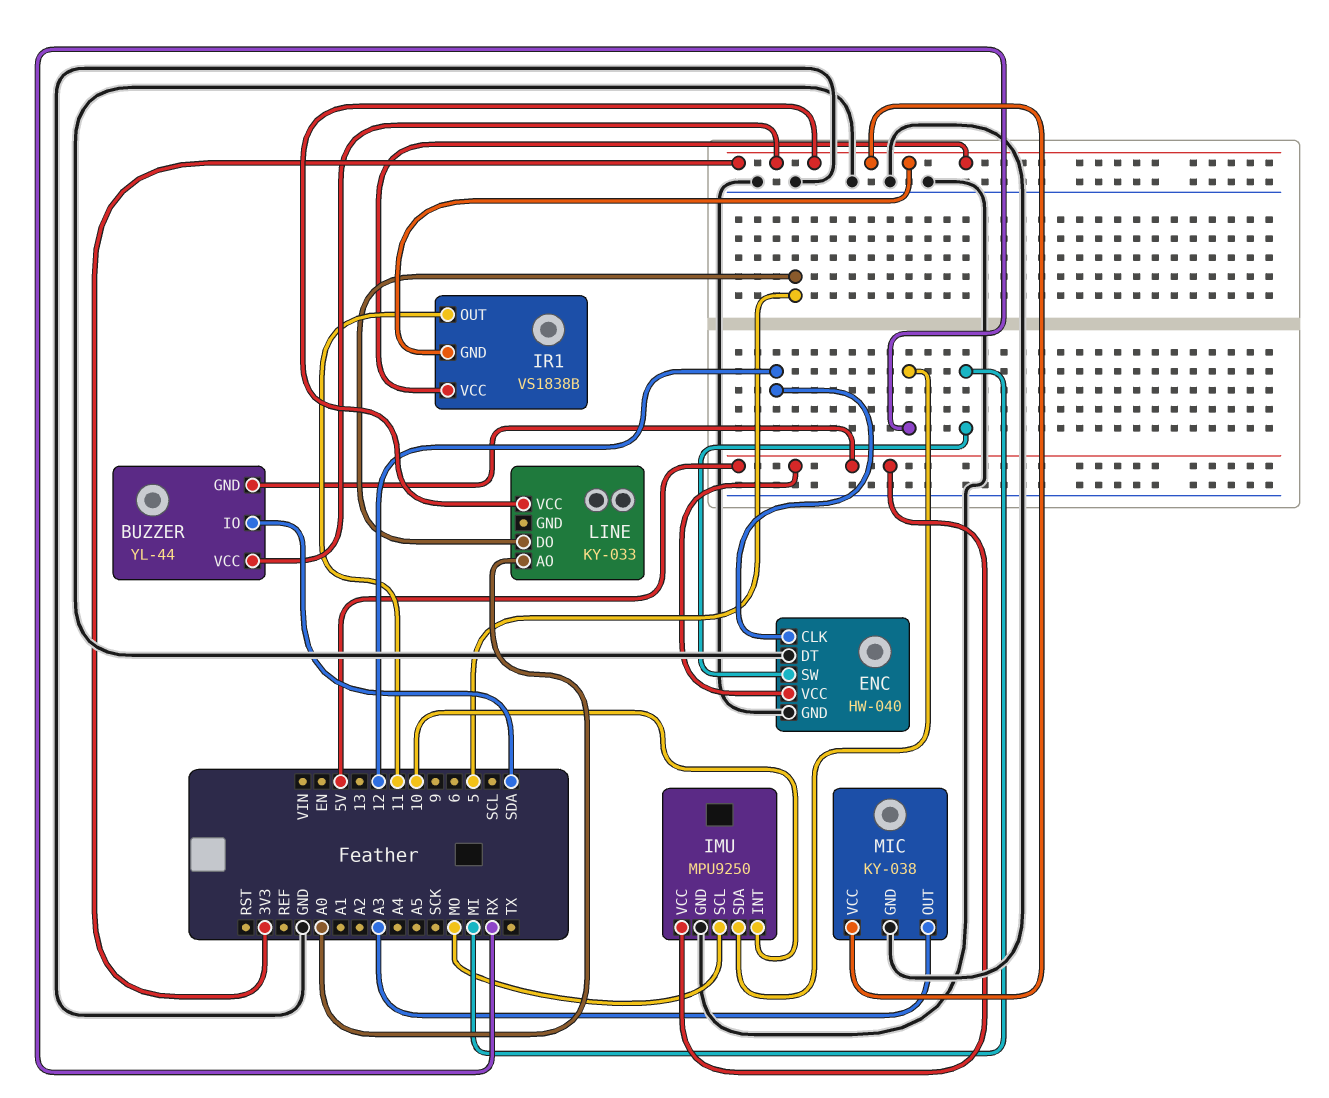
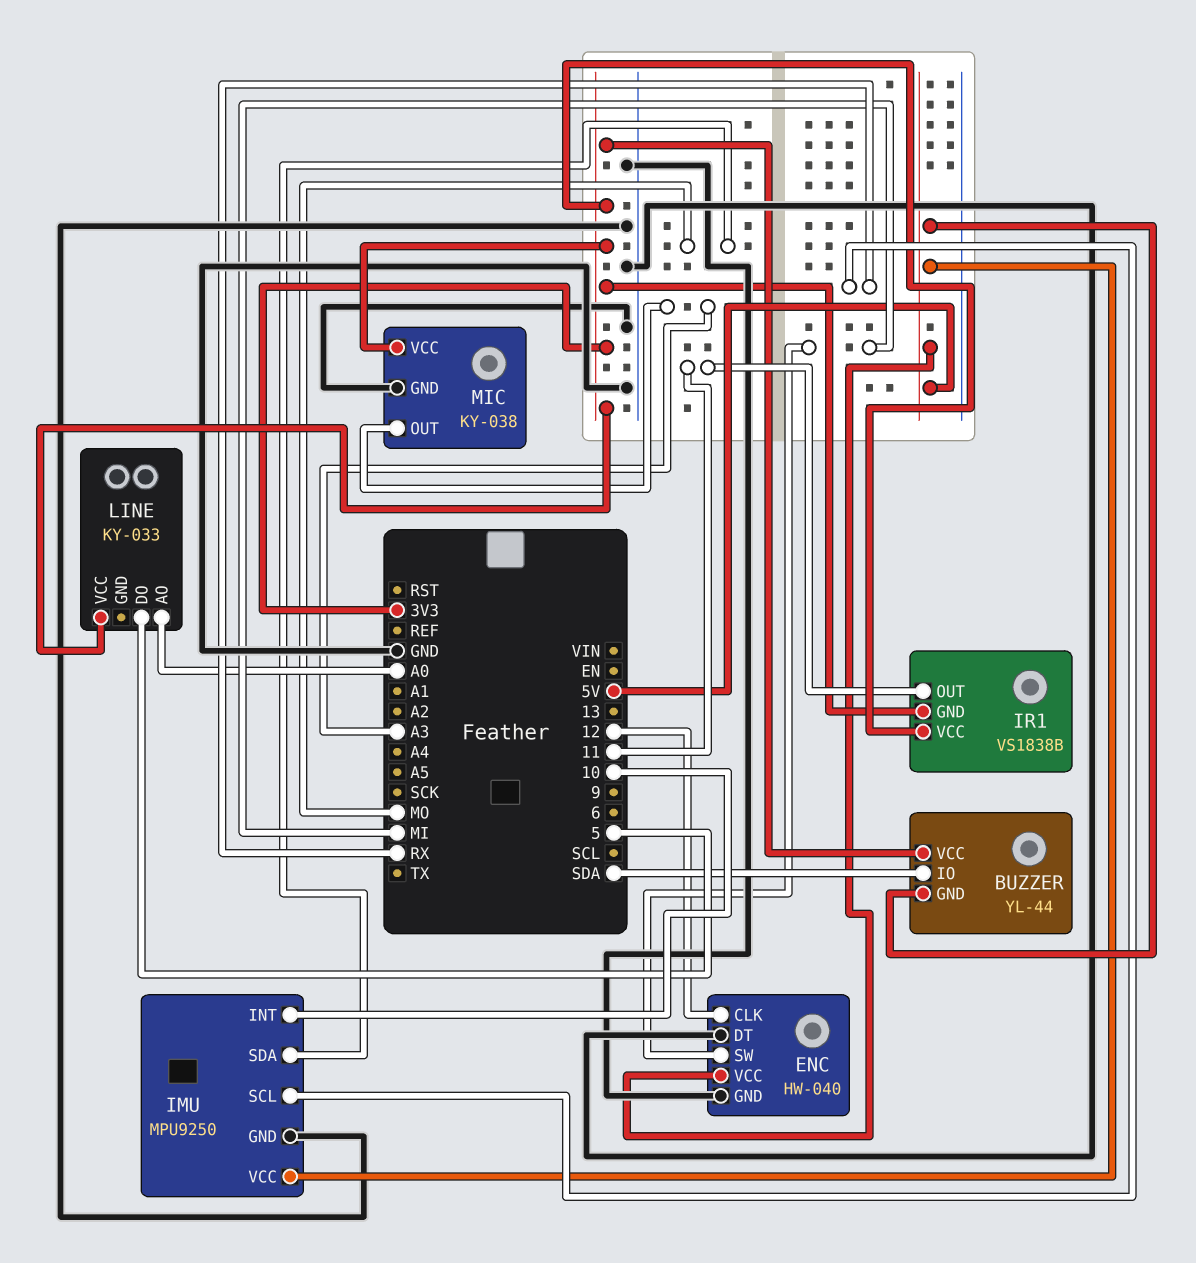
IMU pin SCL: MO -> RX
IMU pin SDA: RX -> MO

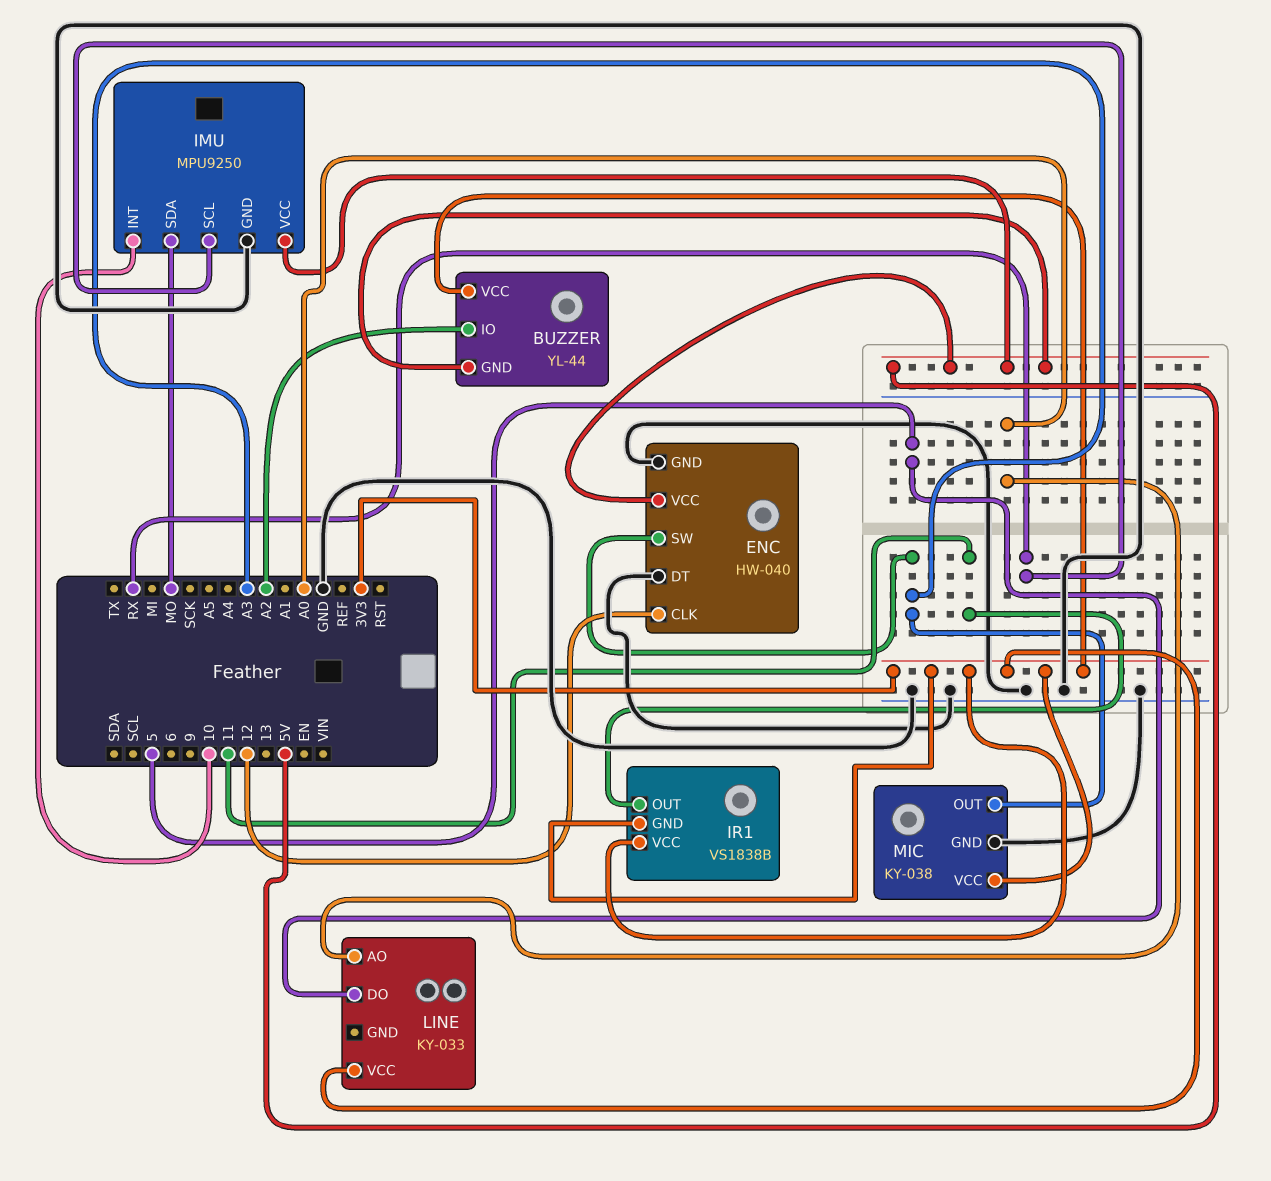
BUZZER pin IO: SDA -> A2
ENC pin SW: MI -> A3

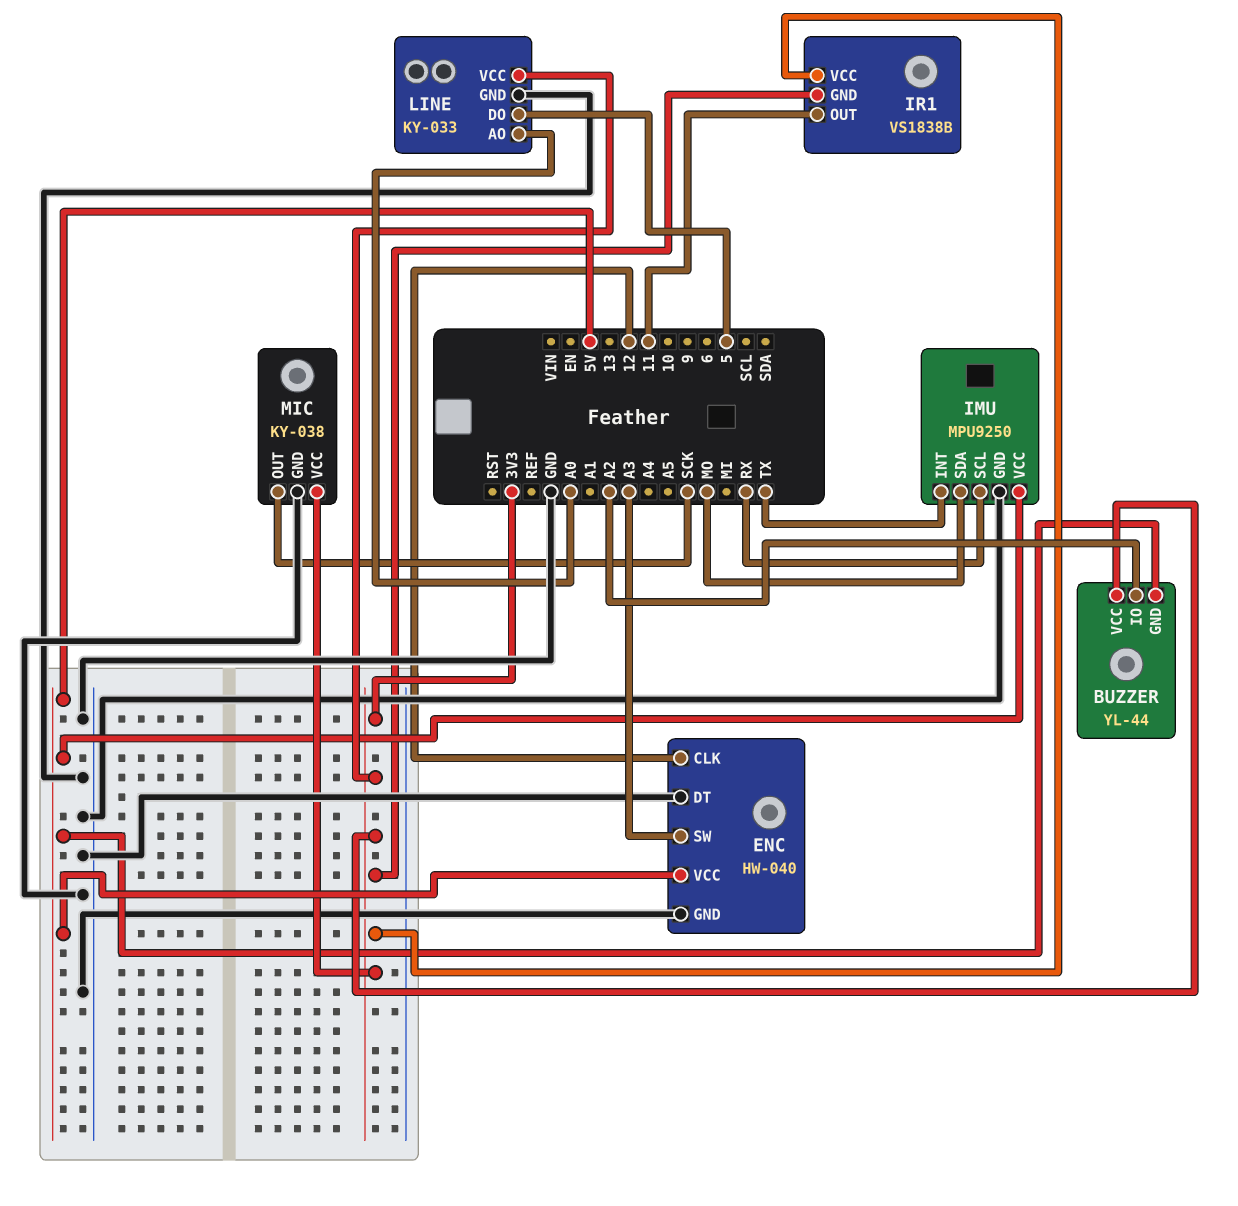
IMU pin INT: 10 -> TX
LINE pin GND: none -> GND
MIC pin OUT: A3 -> SCK

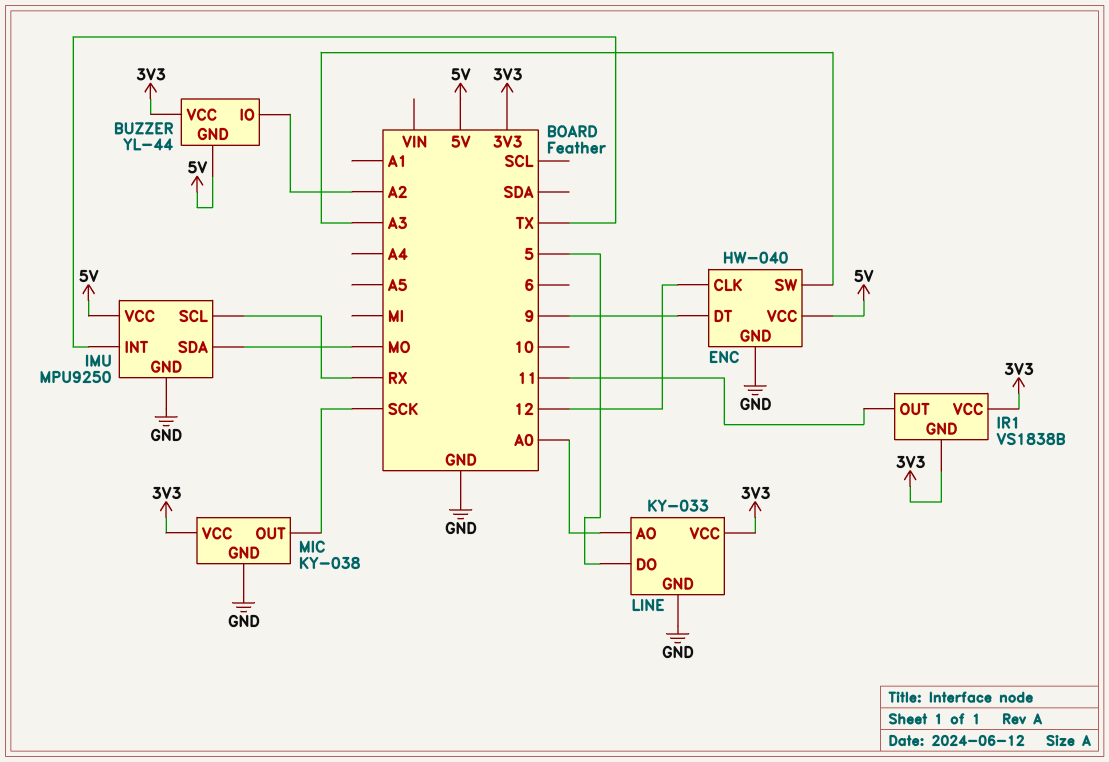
ENC pin DT: GND -> 9

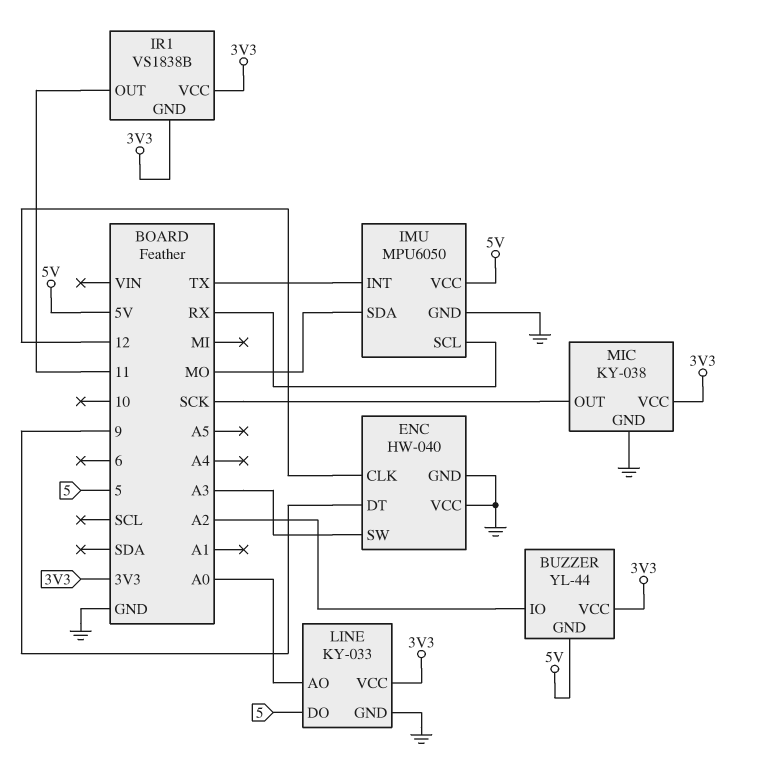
ENC pin VCC: 5V -> GND
IMU: MPU9250 -> MPU6050

